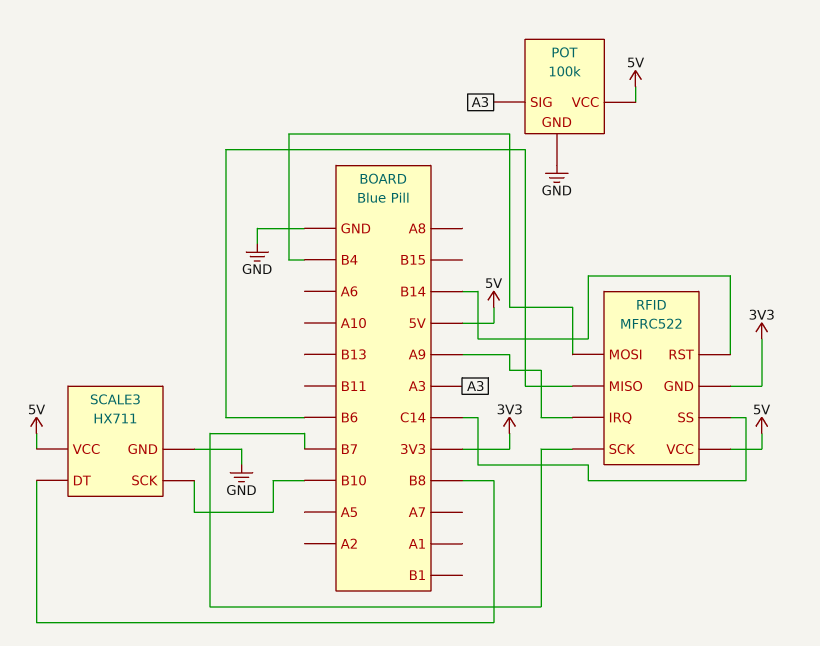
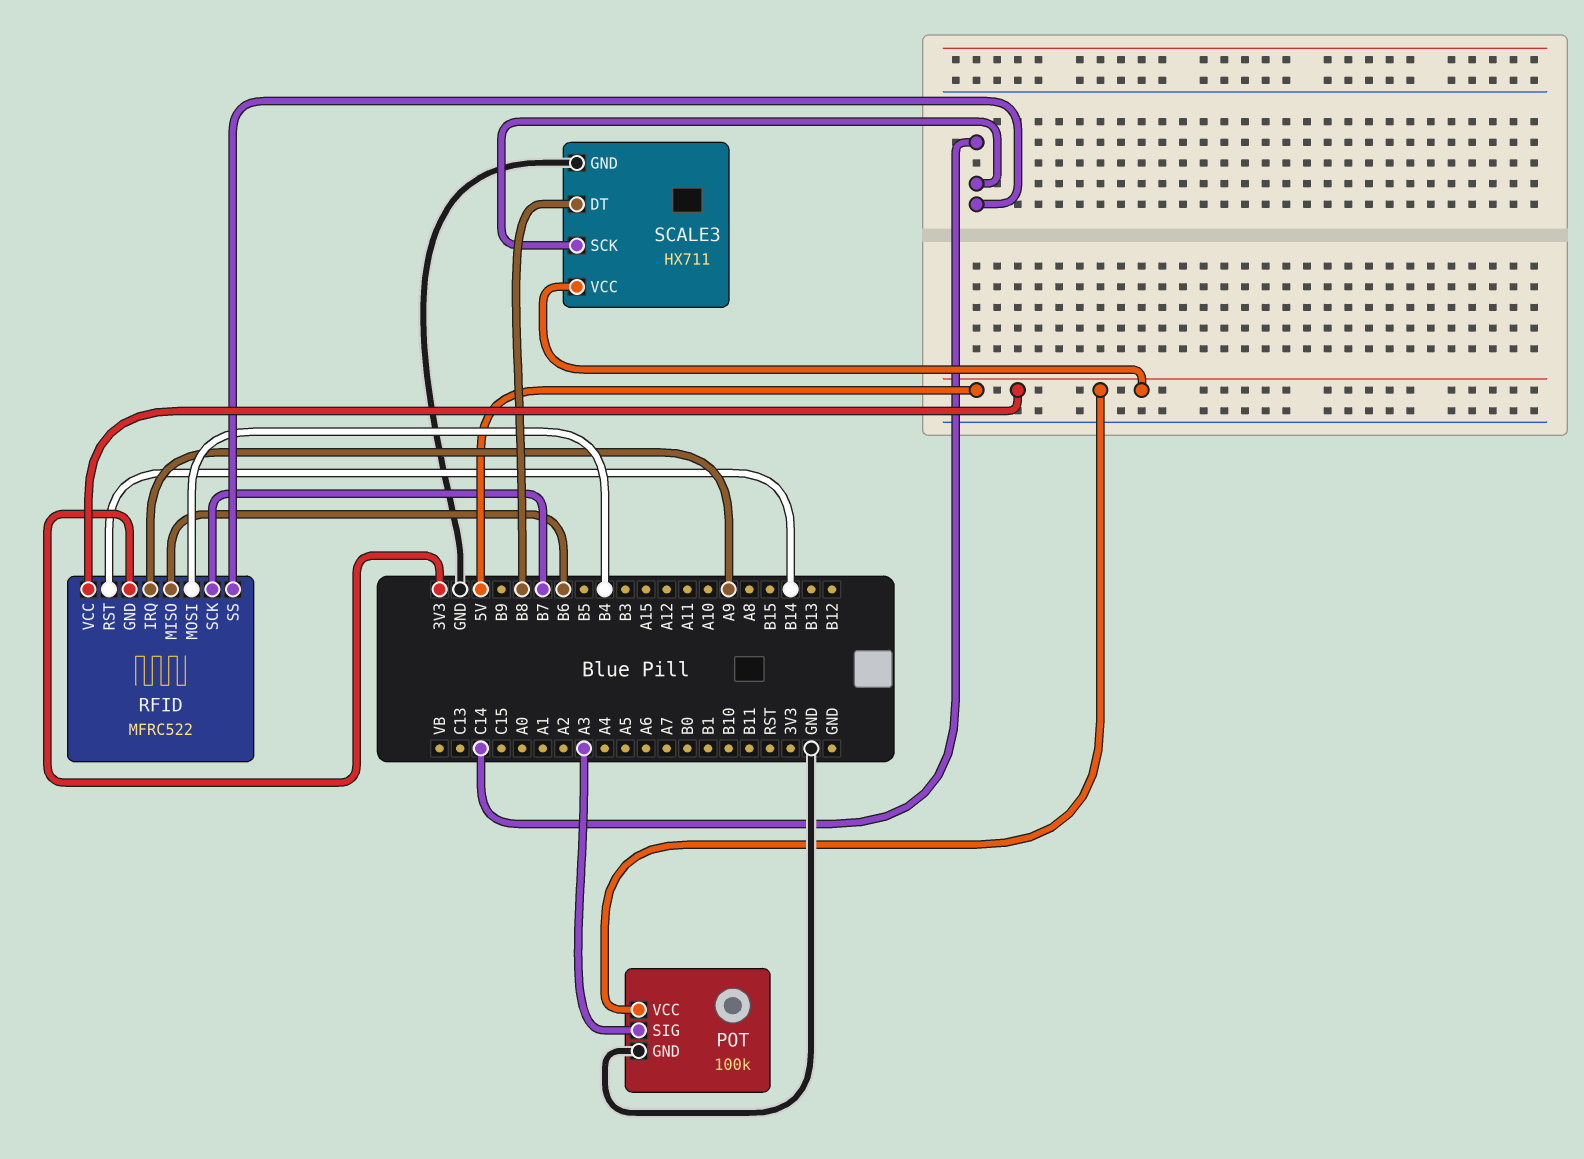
SCALE3 pin SCK: B10 -> C14

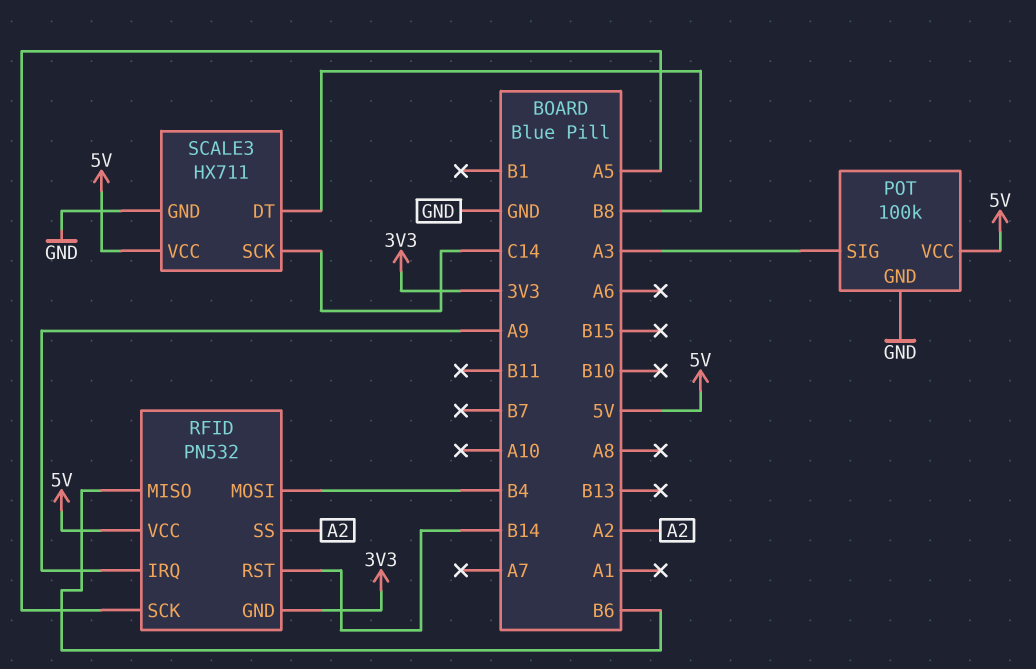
RFID: MFRC522 -> PN532
RFID pin SCK: B7 -> A5
RFID pin SS: C14 -> A2

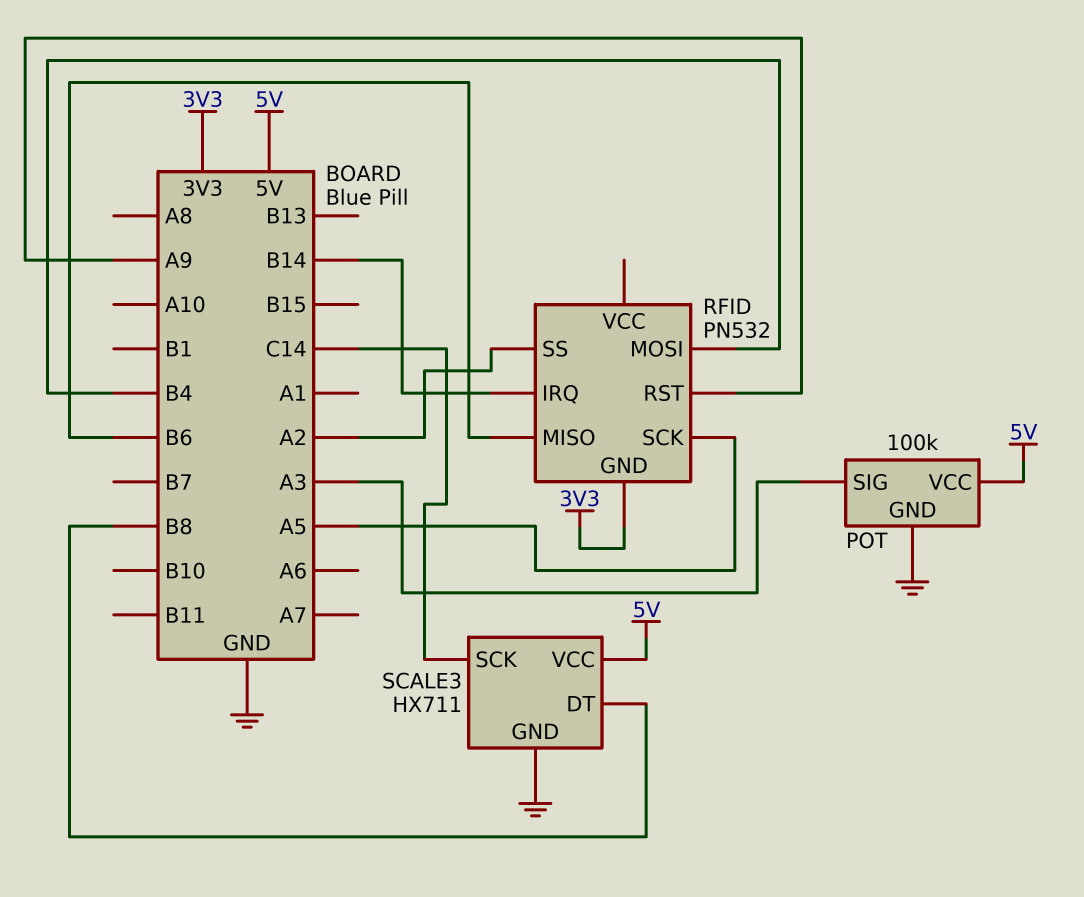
RFID pin IRQ: A9 -> B14
RFID pin RST: B14 -> A9
RFID pin VCC: 5V -> none

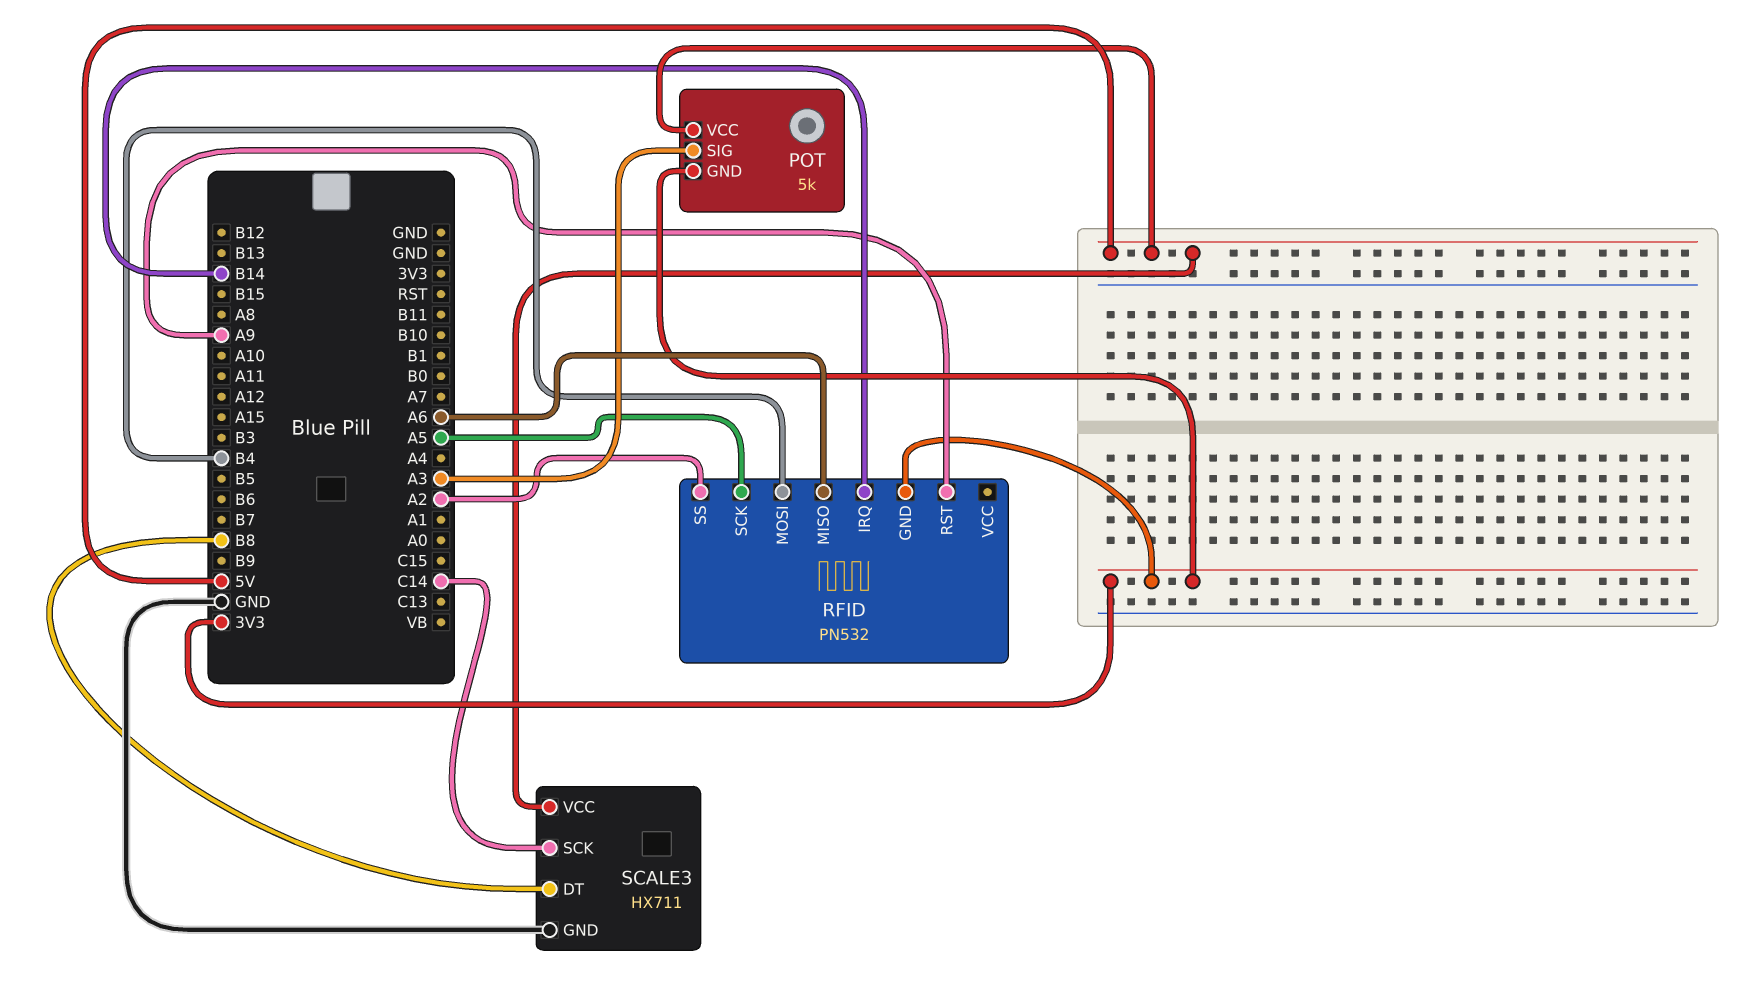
POT: 100k -> 5k
POT pin GND: GND -> 3V3
RFID pin MISO: B6 -> A6

